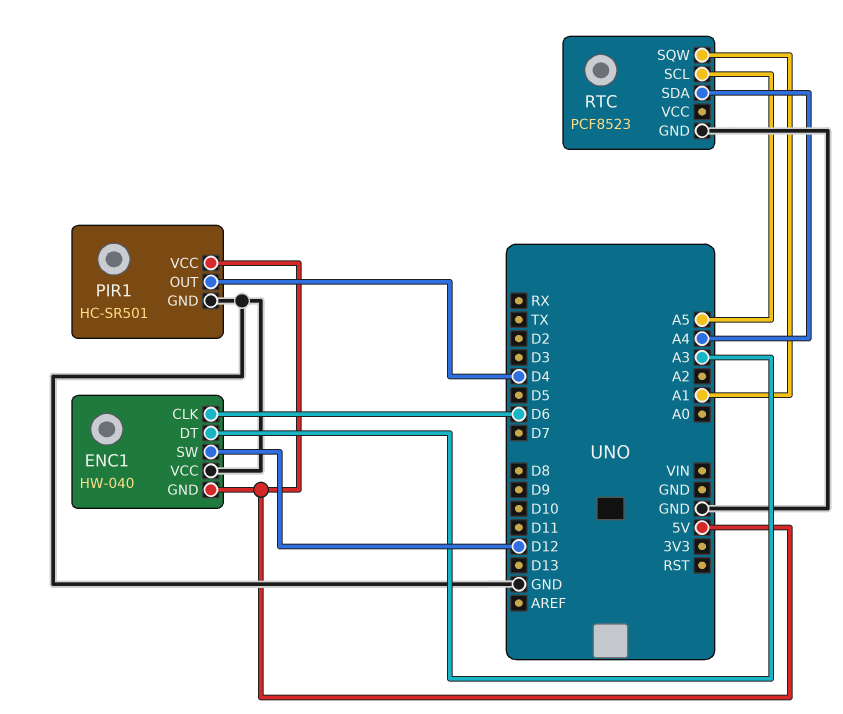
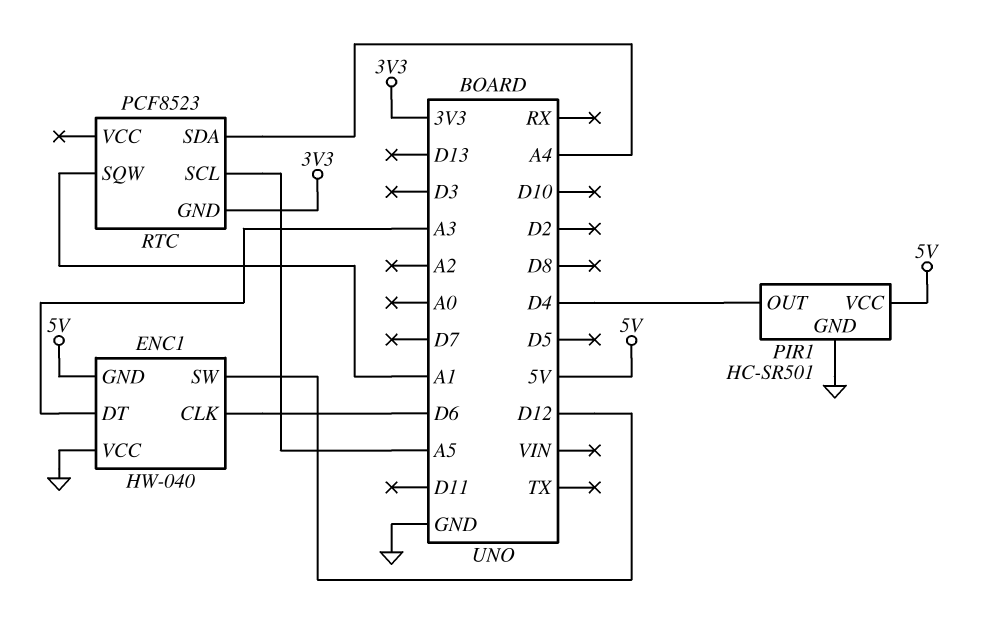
RTC pin GND: GND -> 3V3

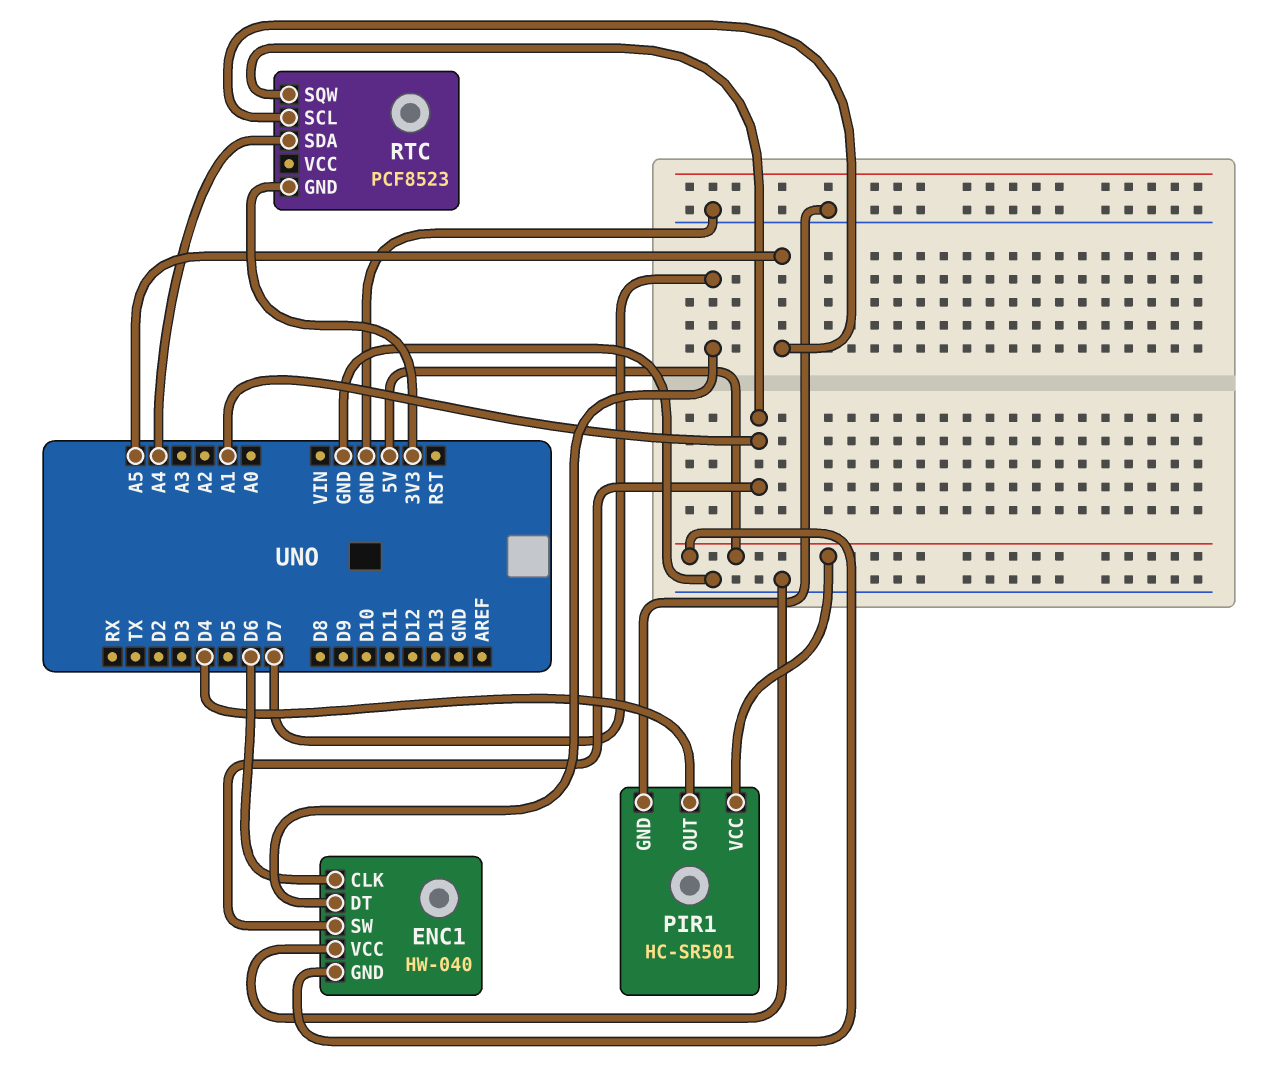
ENC1 pin DT: A3 -> D7
ENC1 pin SW: D12 -> A1

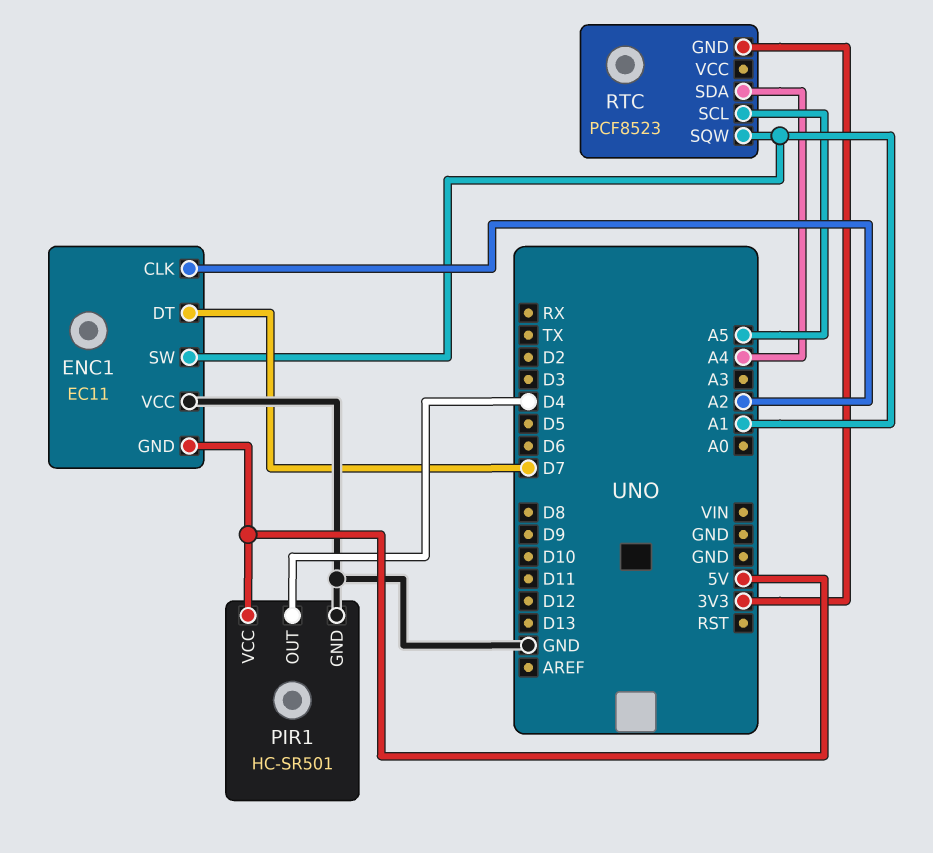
ENC1: HW-040 -> EC11
ENC1 pin CLK: D6 -> A2

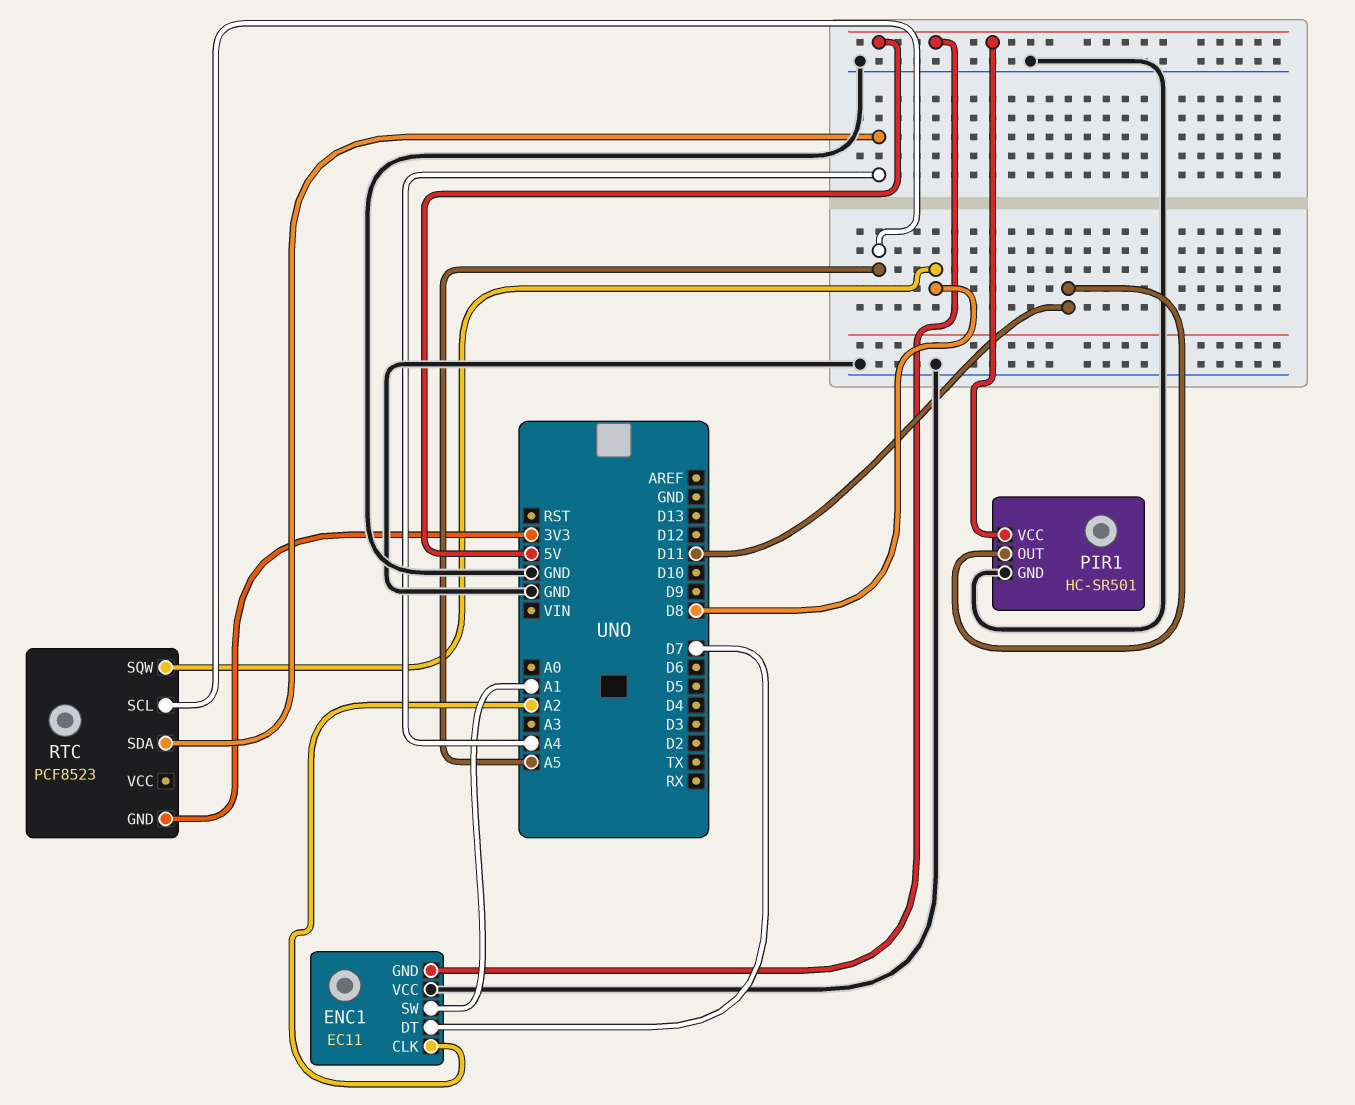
PIR1 pin OUT: D4 -> D11
RTC pin SQW: A1 -> D8

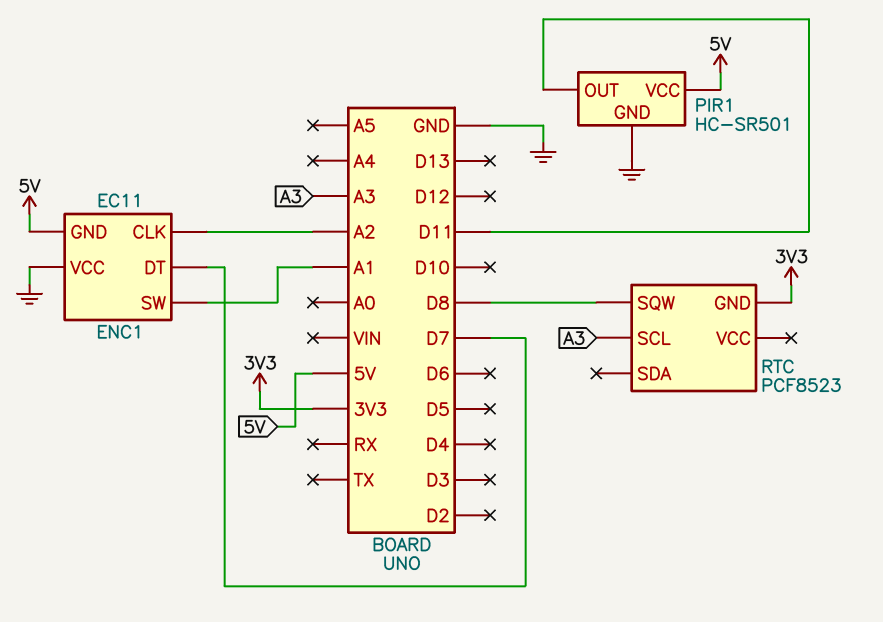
RTC pin SCL: A5 -> A3
RTC pin SDA: A4 -> none

